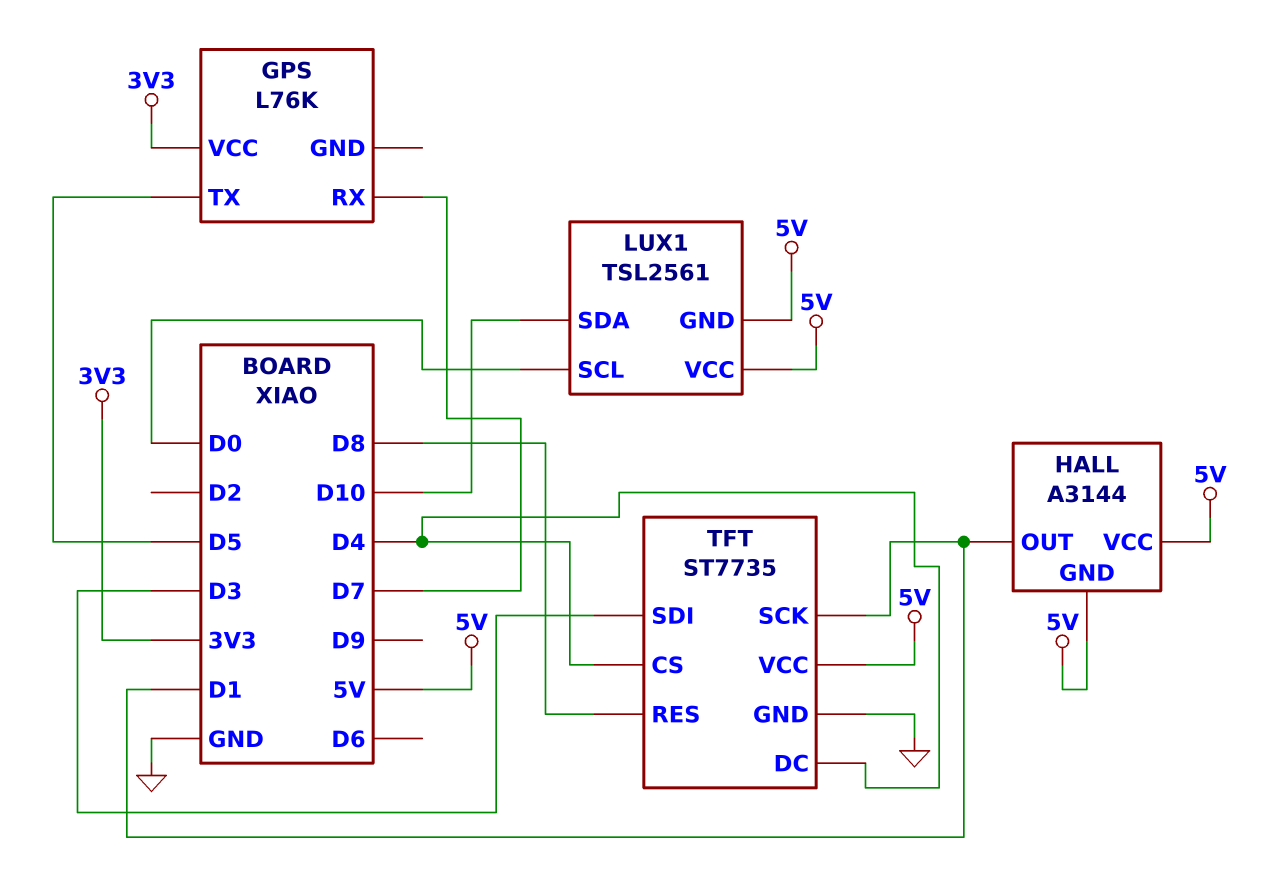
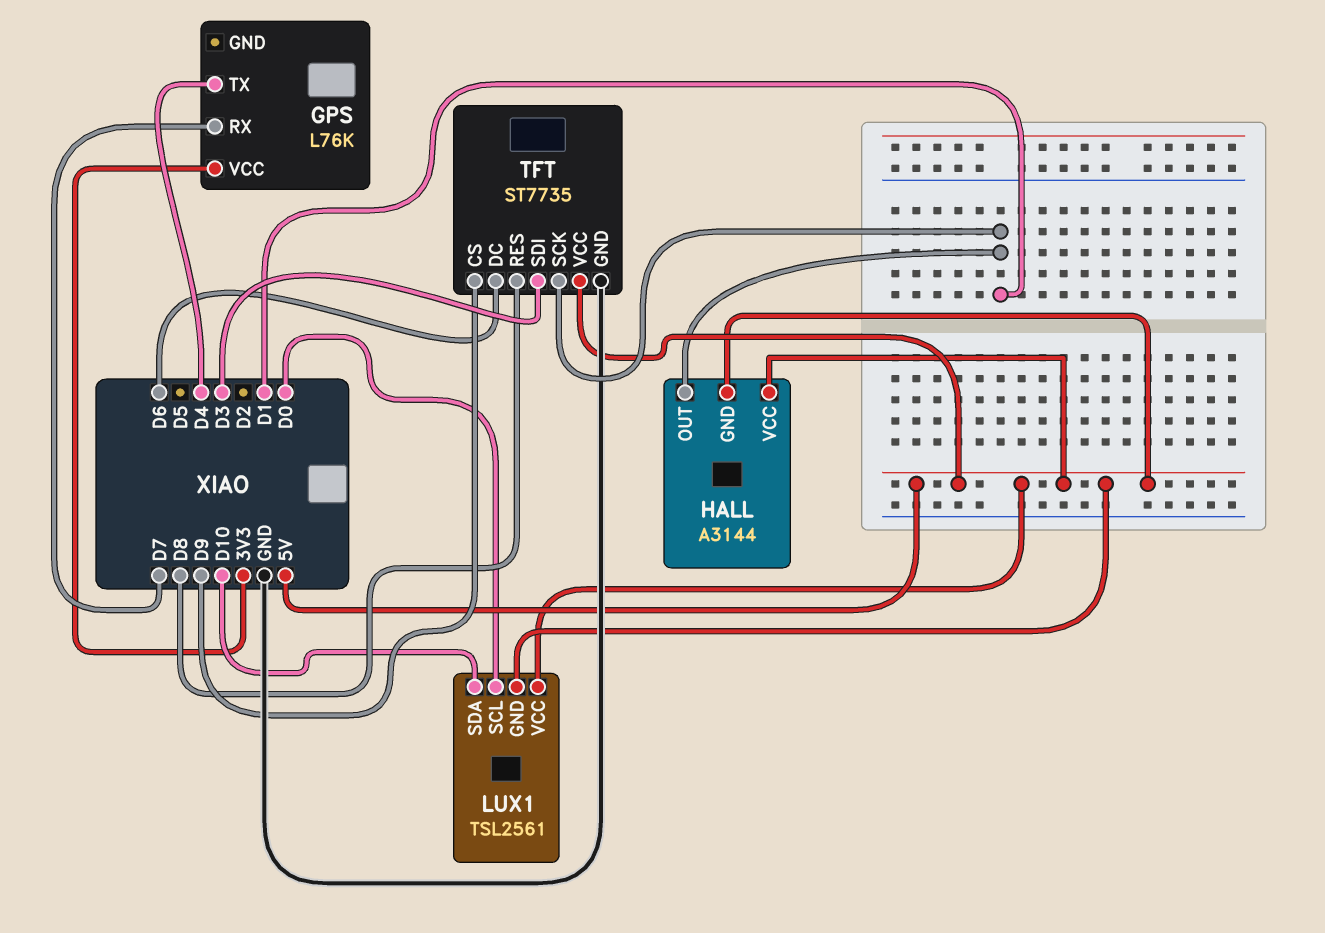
GPS pin TX: D5 -> D4
TFT pin CS: D4 -> D9
TFT pin DC: D4 -> D6

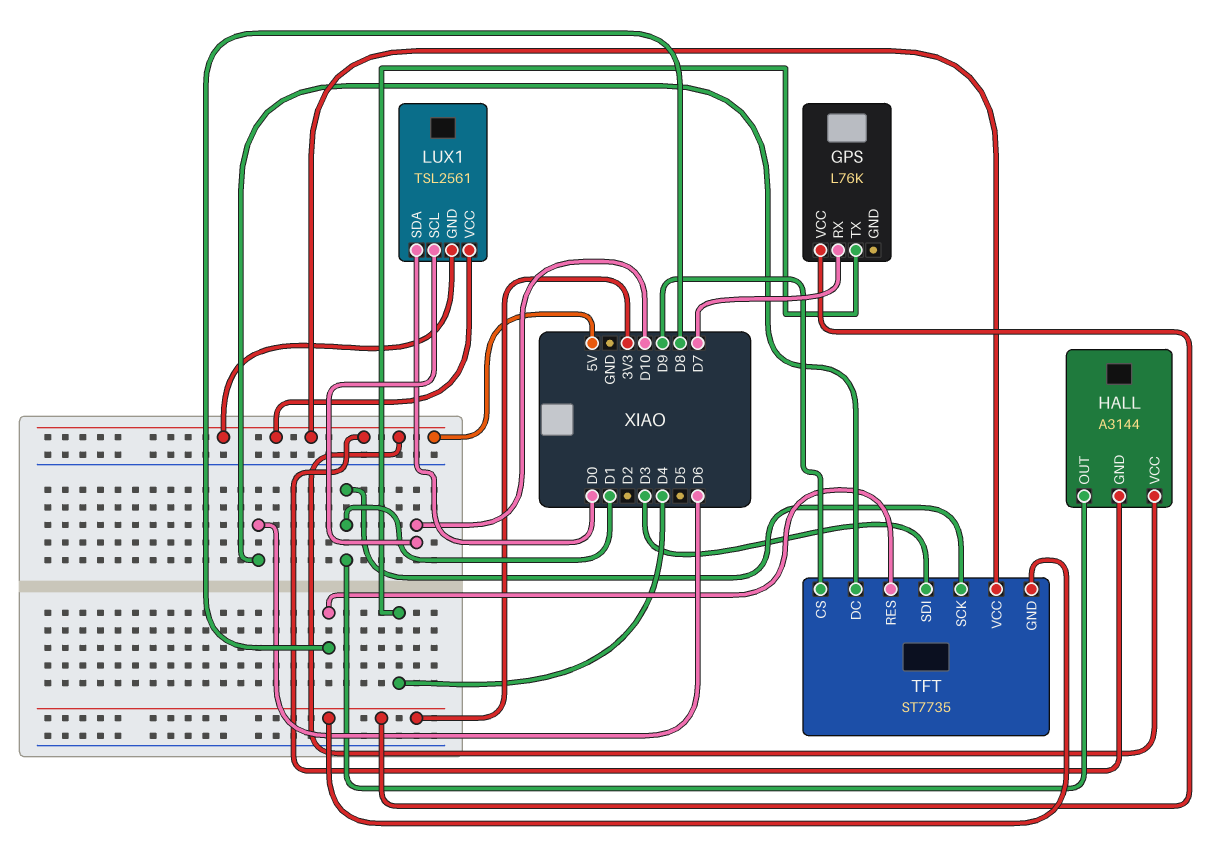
LUX1 pin SCL: D0 -> D10
LUX1 pin SDA: D10 -> D0
TFT pin GND: GND -> 3V3

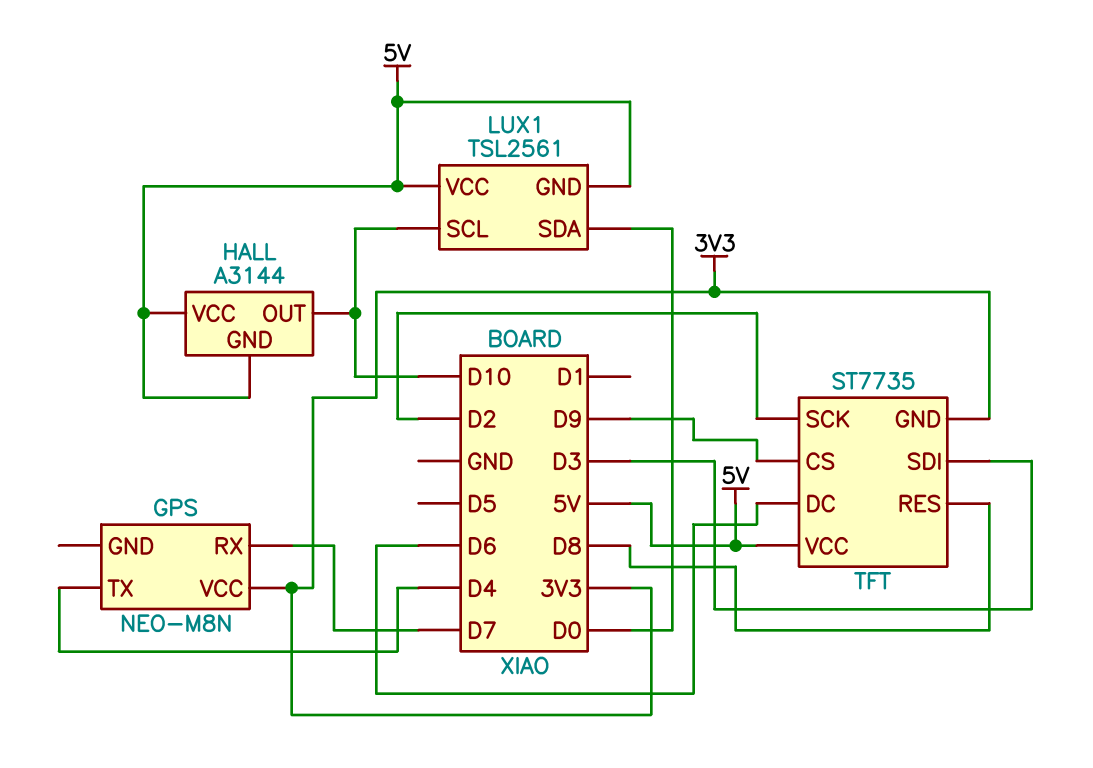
GPS: L76K -> NEO-M8N
HALL pin OUT: D1 -> D10
TFT pin SCK: D1 -> D2

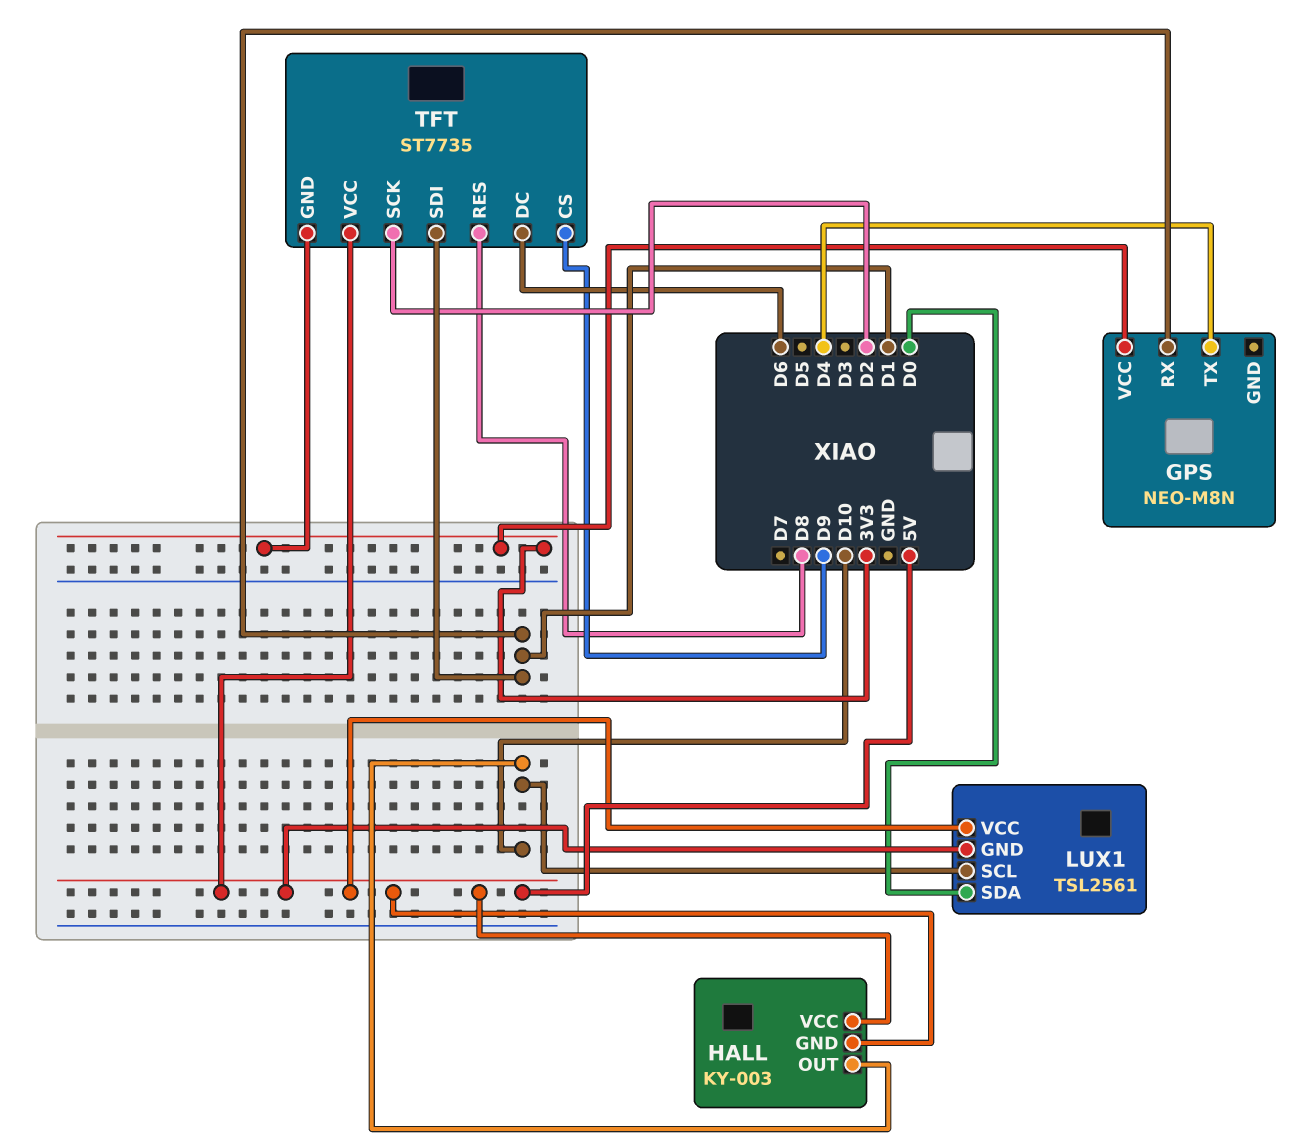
GPS pin RX: D7 -> D1
HALL: A3144 -> KY-003
TFT pin SDI: D3 -> D1

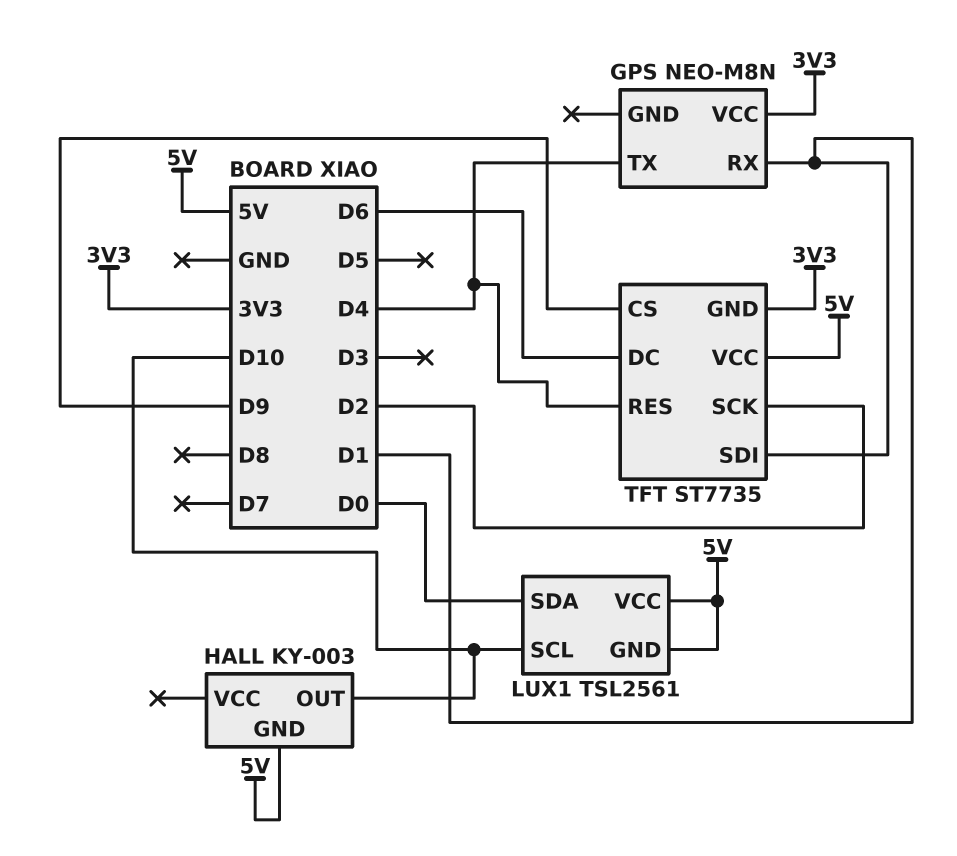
HALL pin VCC: 5V -> none
TFT pin RES: D8 -> D4

